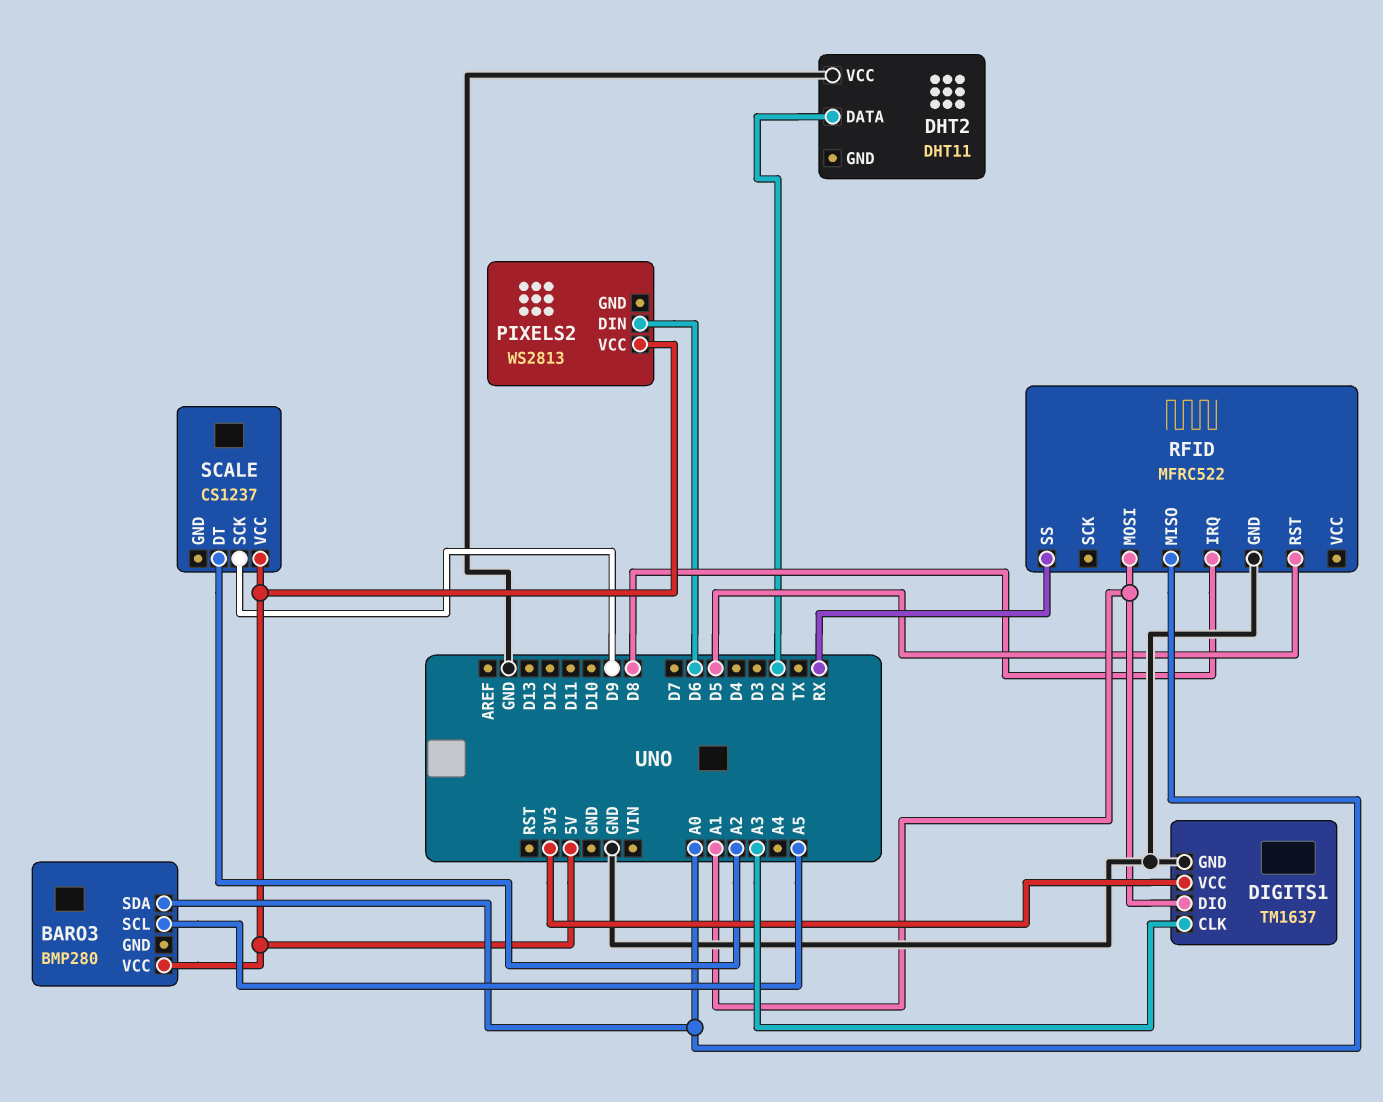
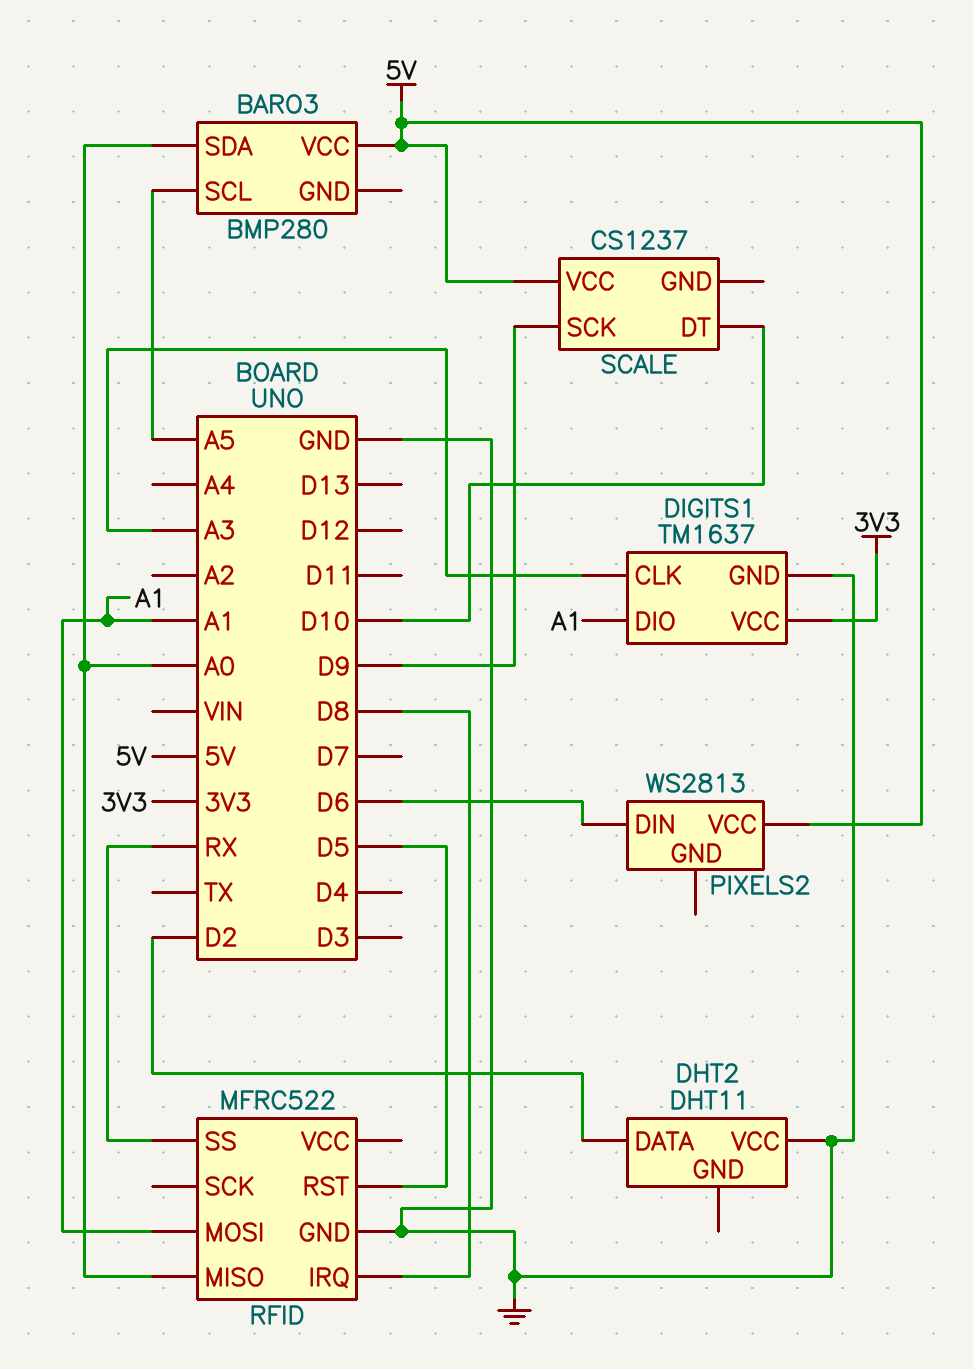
SCALE pin DT: A2 -> D10

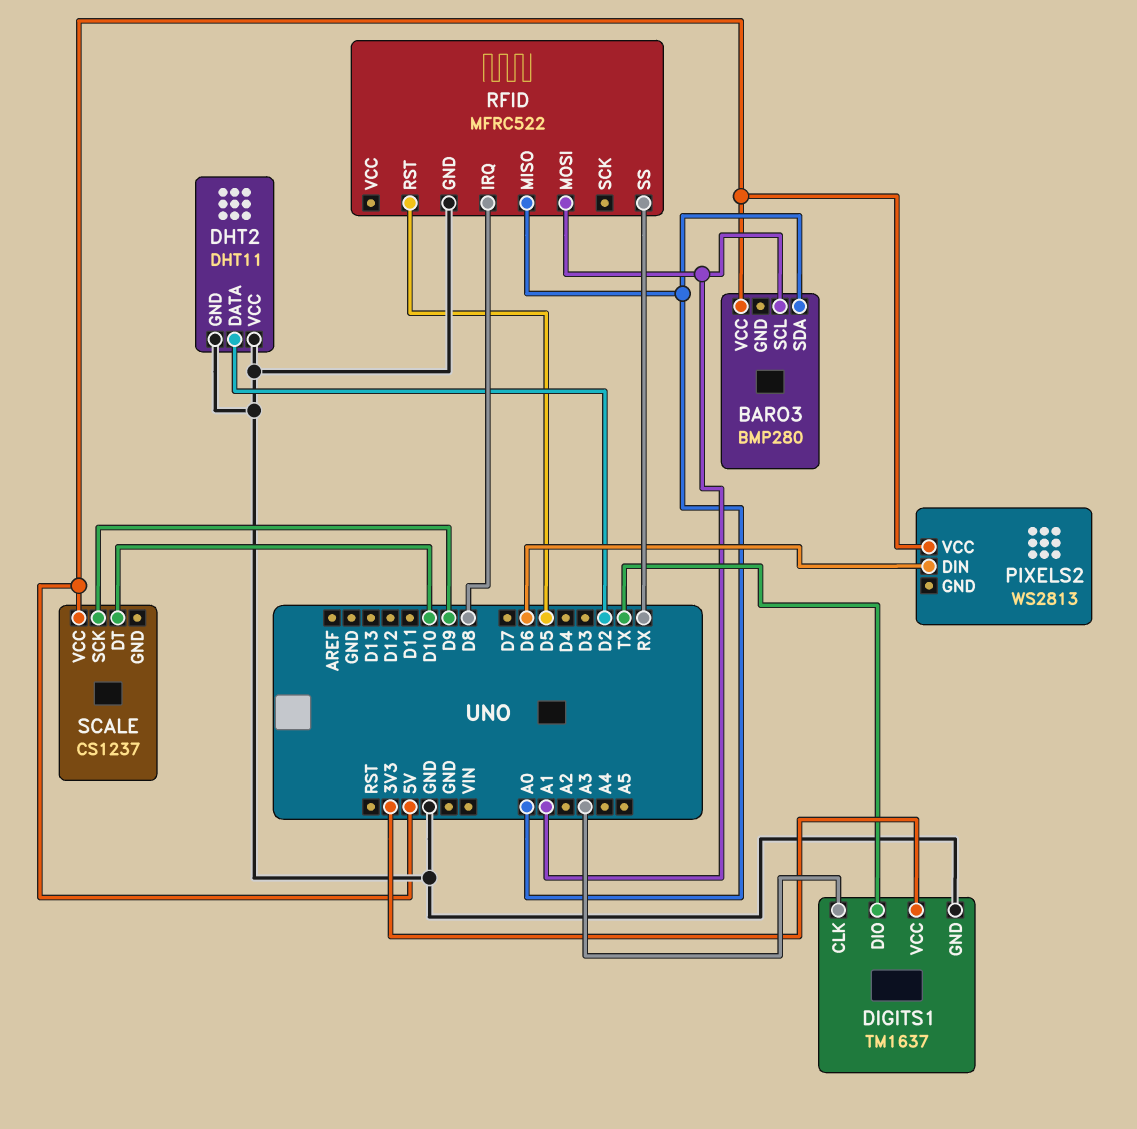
BARO3 pin SCL: A5 -> A1
DHT2 pin GND: none -> GND
DIGITS1 pin DIO: A1 -> TX

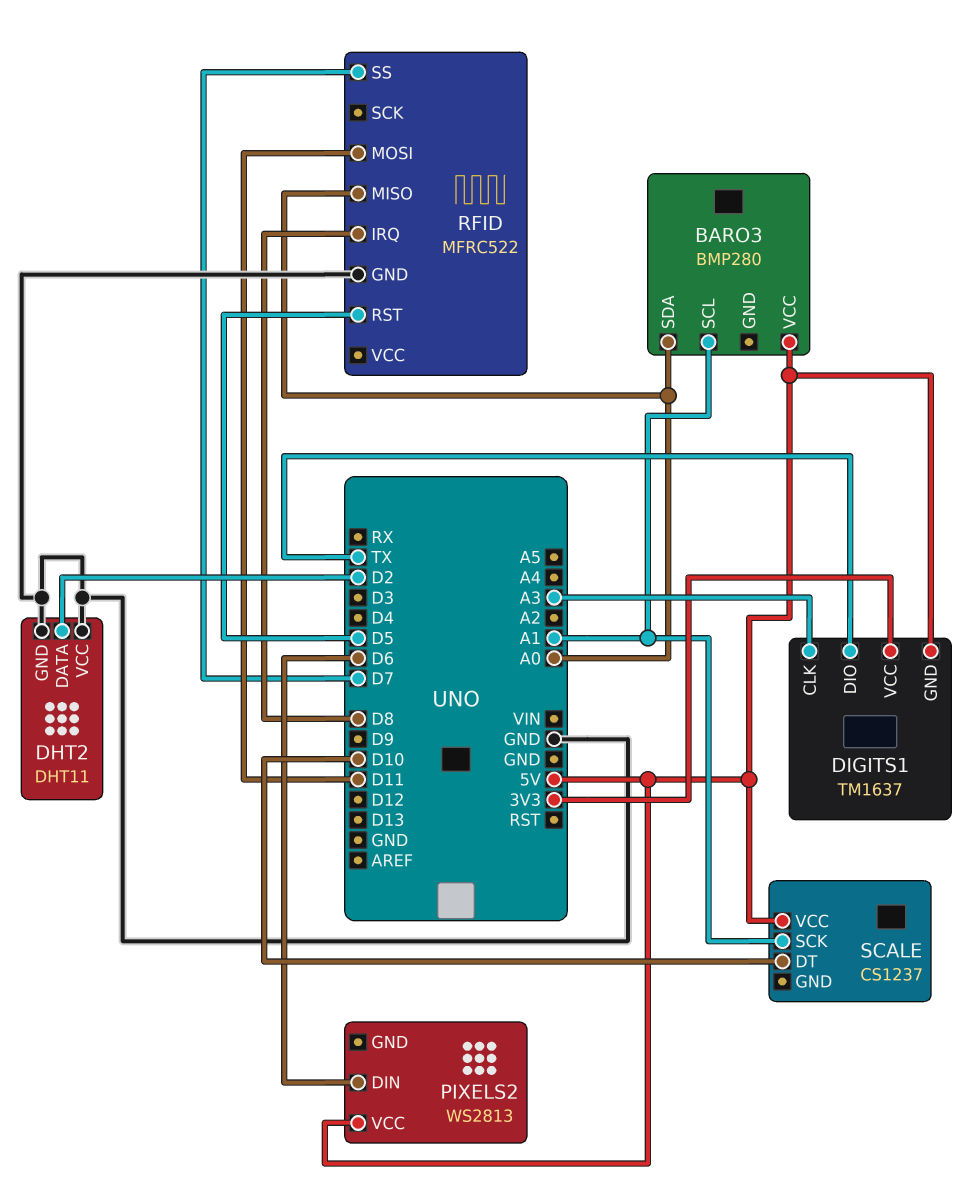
DIGITS1 pin GND: GND -> 5V
RFID pin MOSI: A1 -> D11
RFID pin SS: RX -> D7
SCALE pin SCK: D9 -> A1

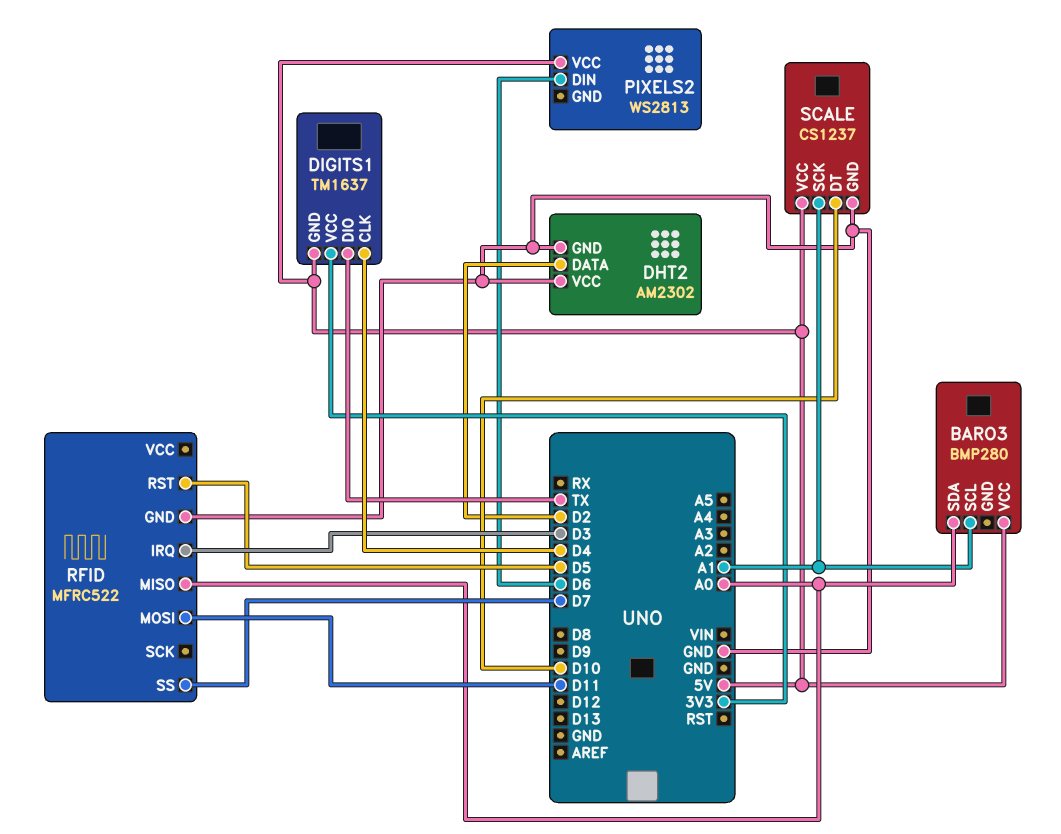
DHT2: DHT11 -> AM2302
DIGITS1 pin CLK: A3 -> D4
RFID pin IRQ: D8 -> D3
SCALE pin GND: none -> GND

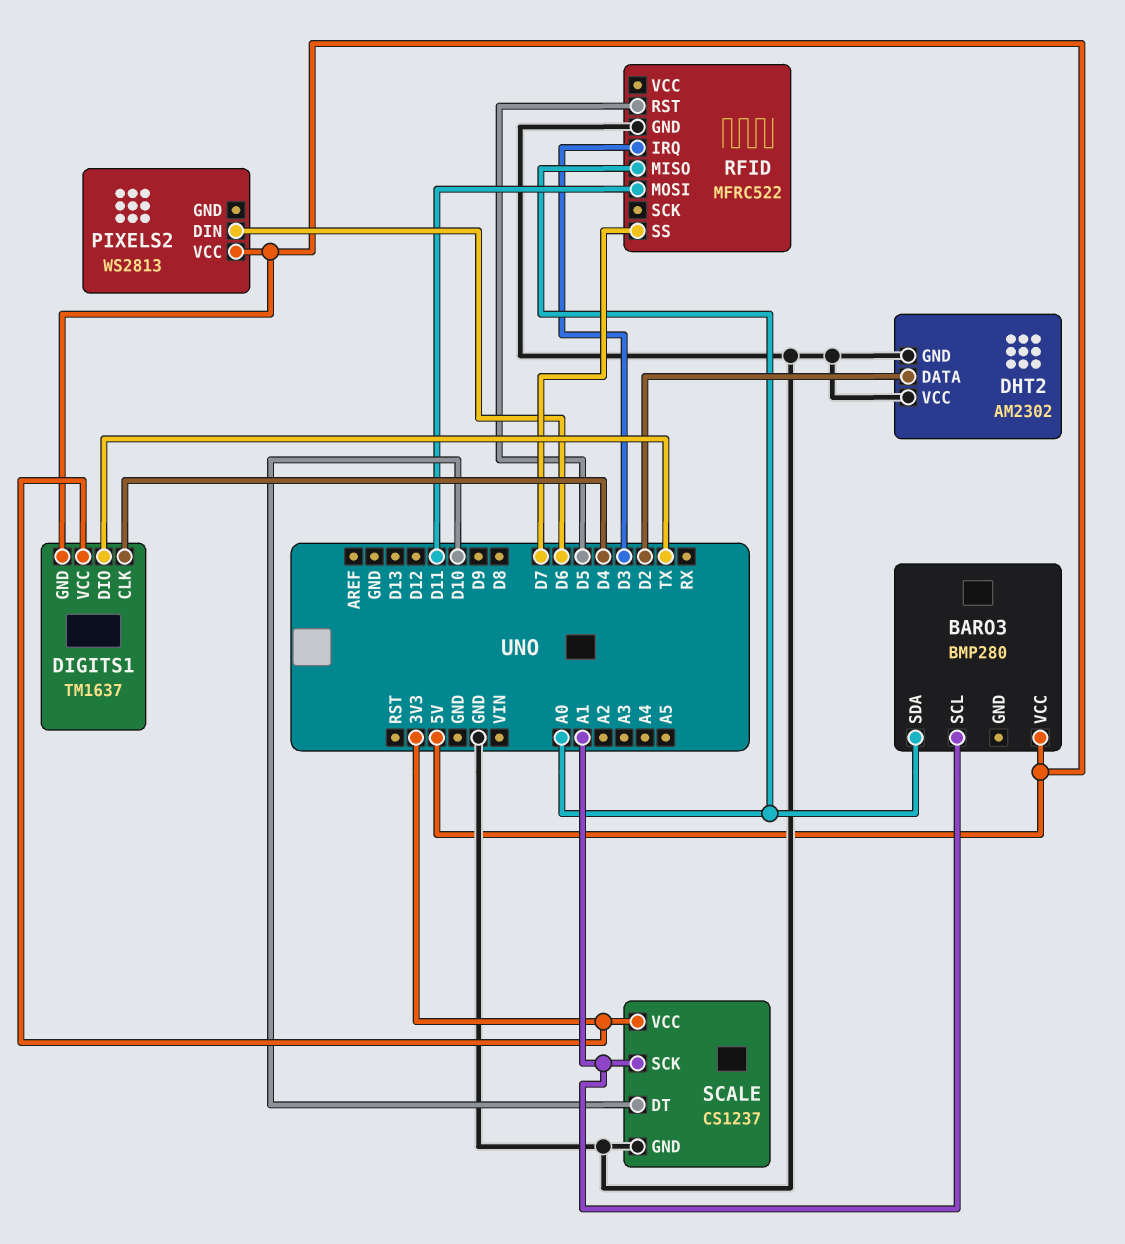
SCALE pin VCC: 5V -> 3V3

